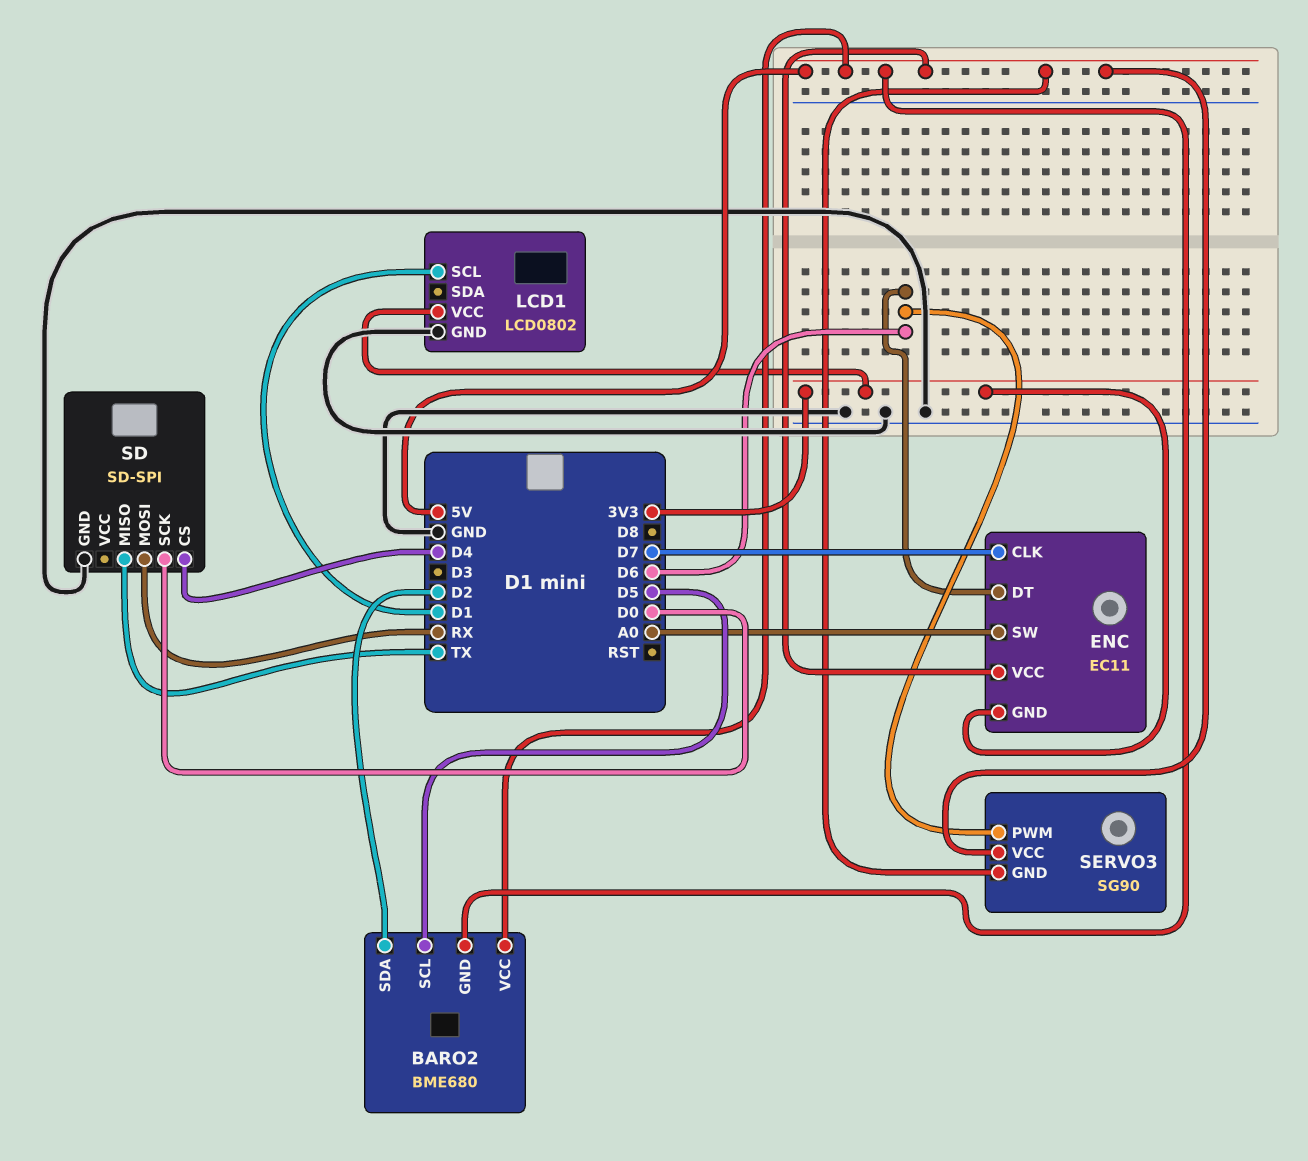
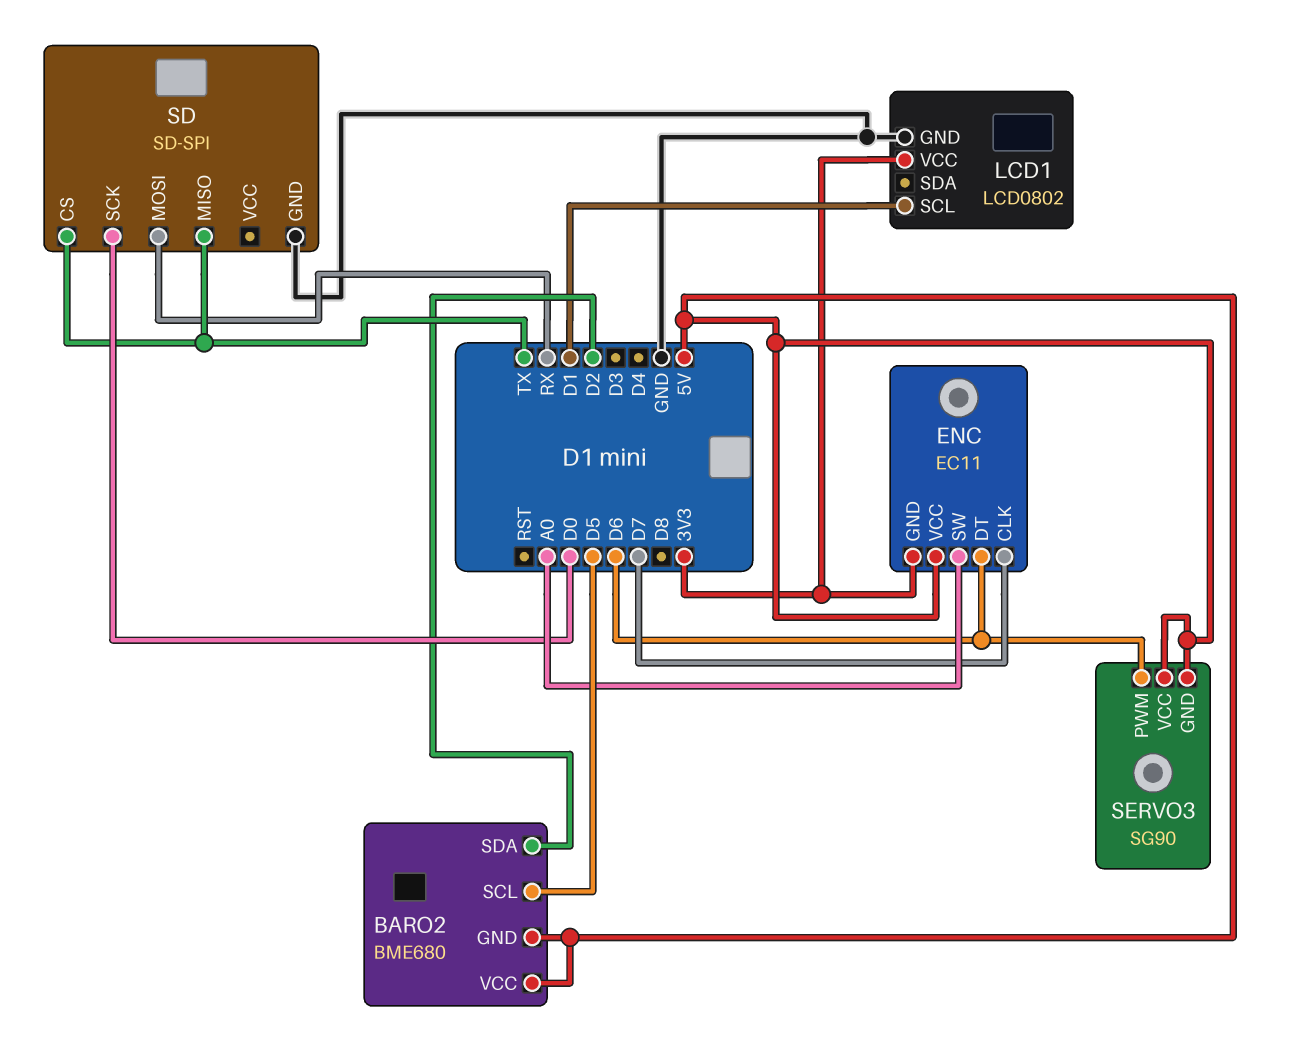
SD pin CS: D4 -> TX

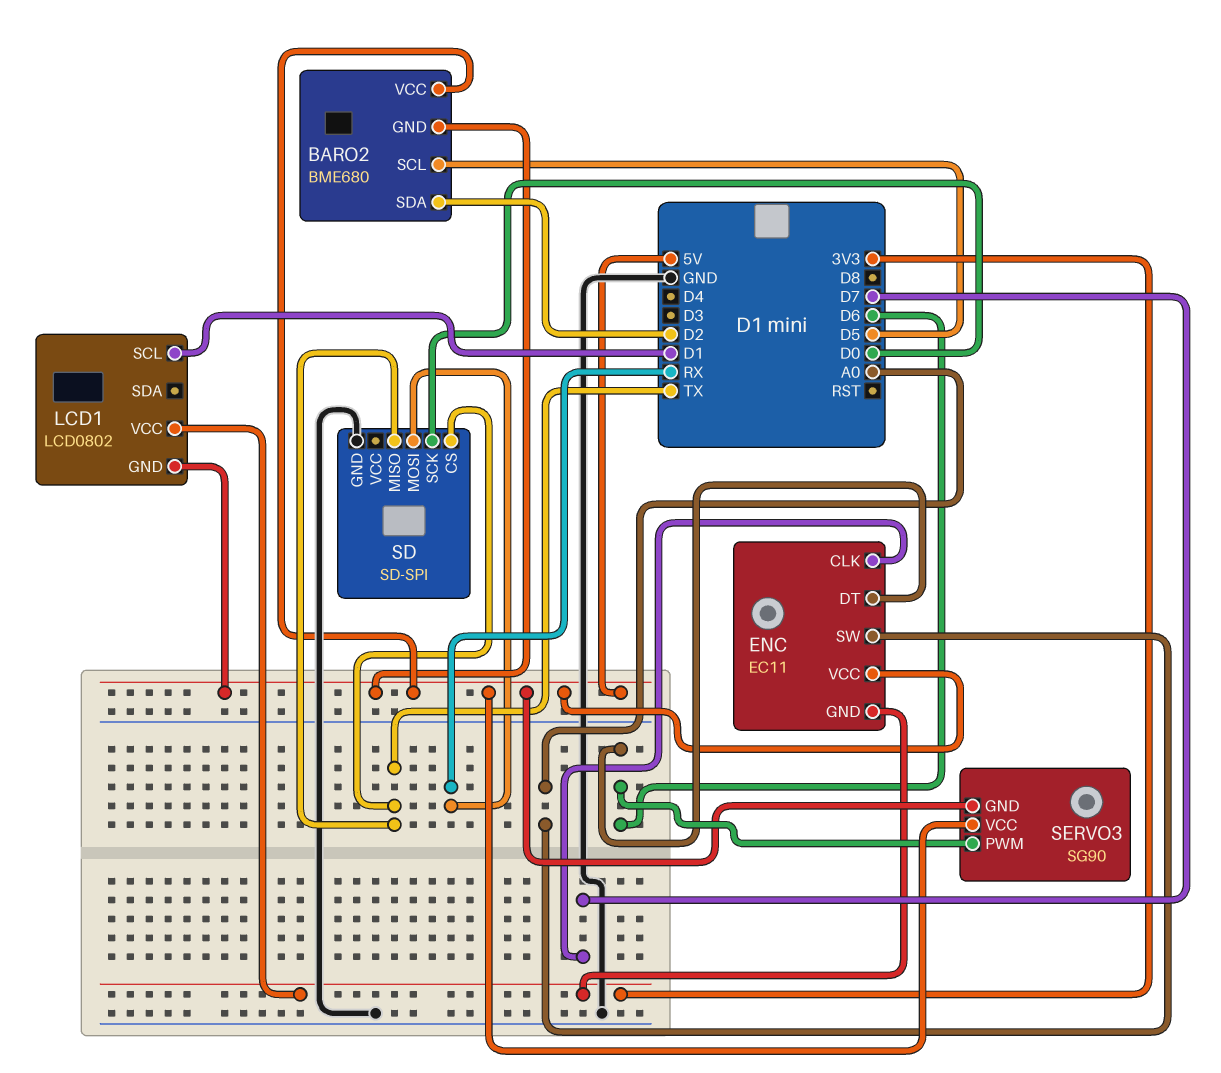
LCD1 pin GND: GND -> 5V

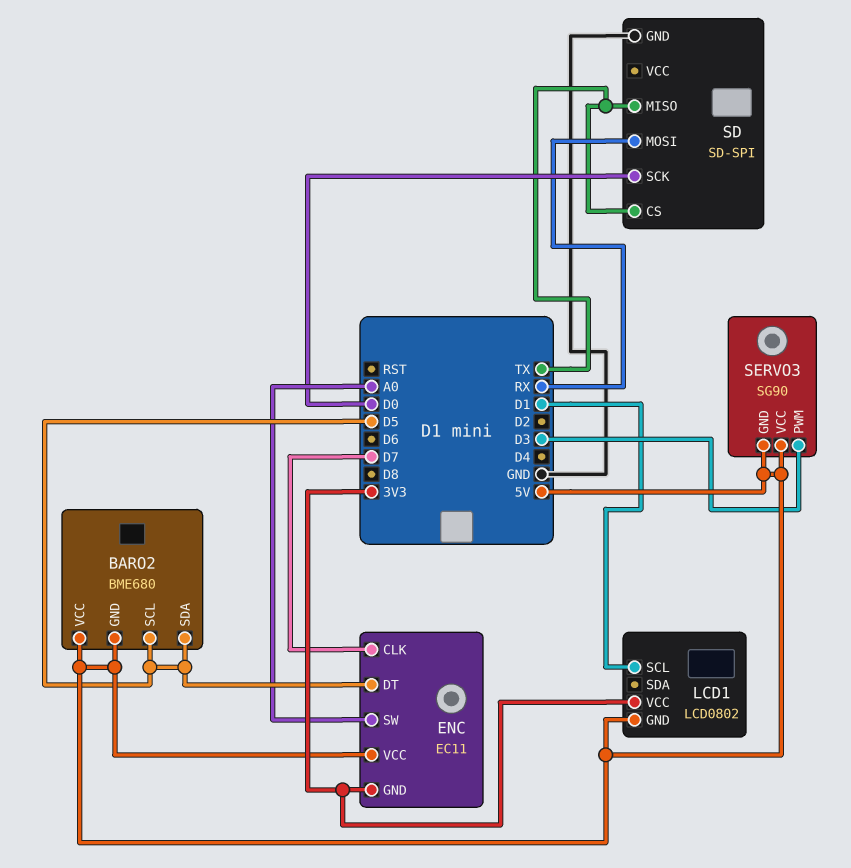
BARO2 pin SDA: D2 -> D5
ENC pin DT: D6 -> D5
SERVO3 pin PWM: D6 -> D3

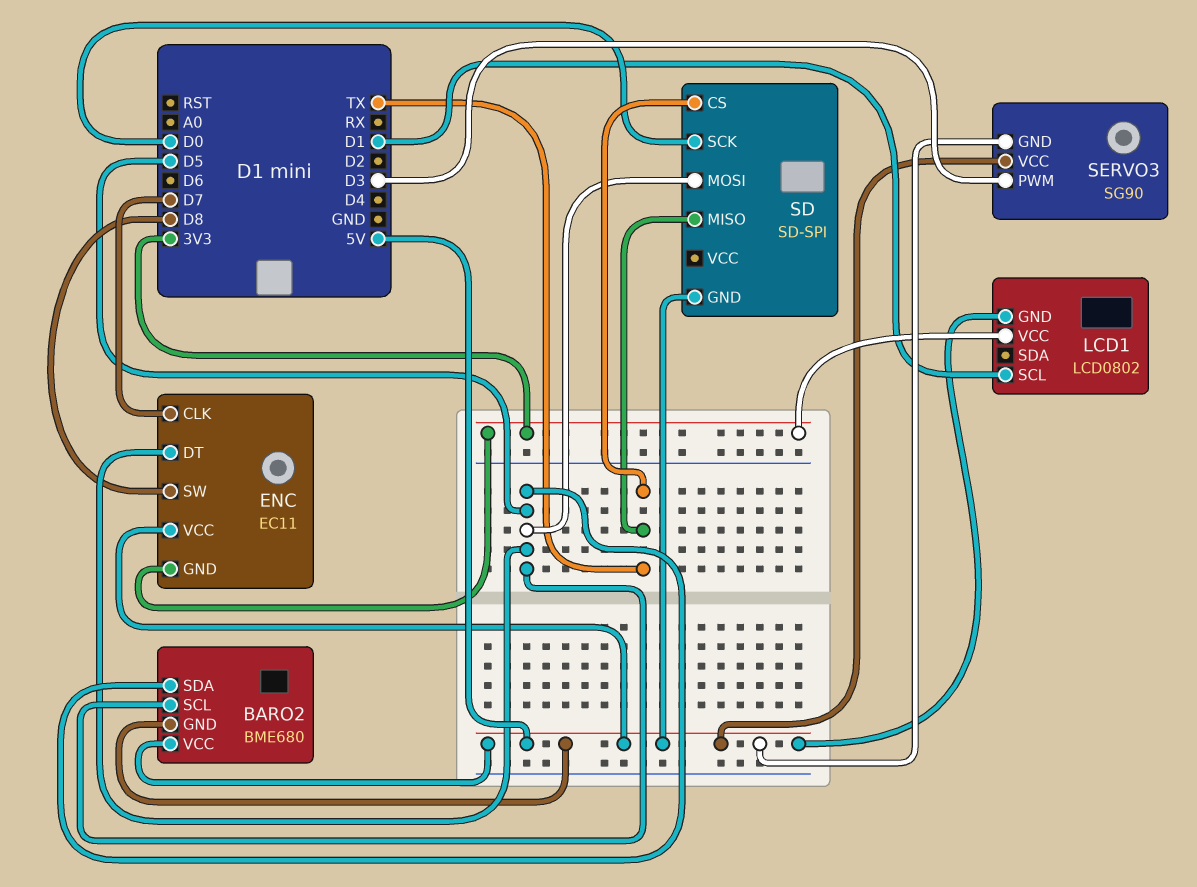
ENC pin SW: A0 -> D8
SD pin GND: GND -> 5V
SD pin MOSI: RX -> D5

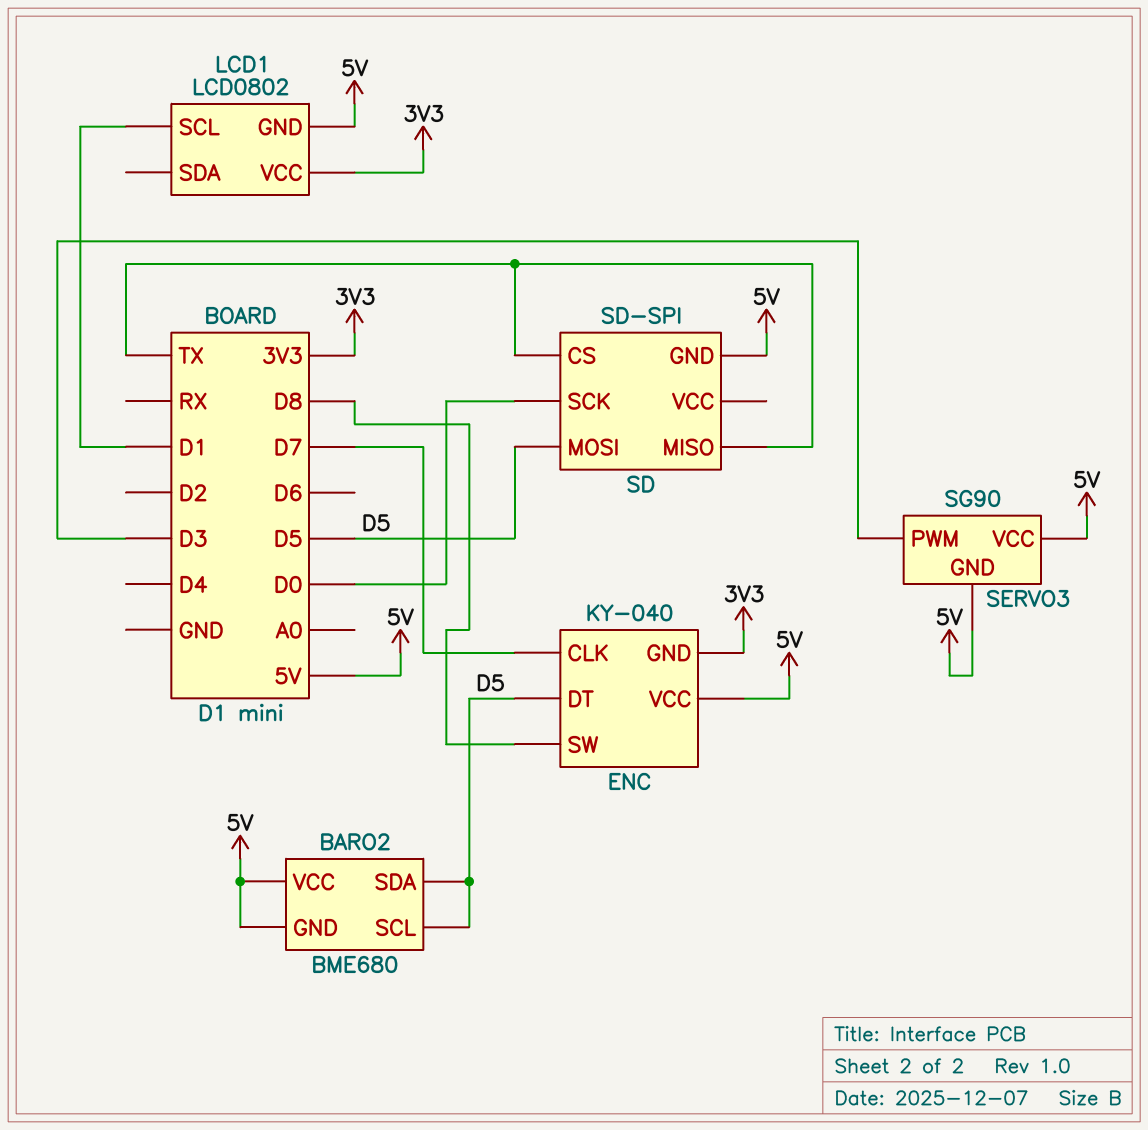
ENC: EC11 -> KY-040

